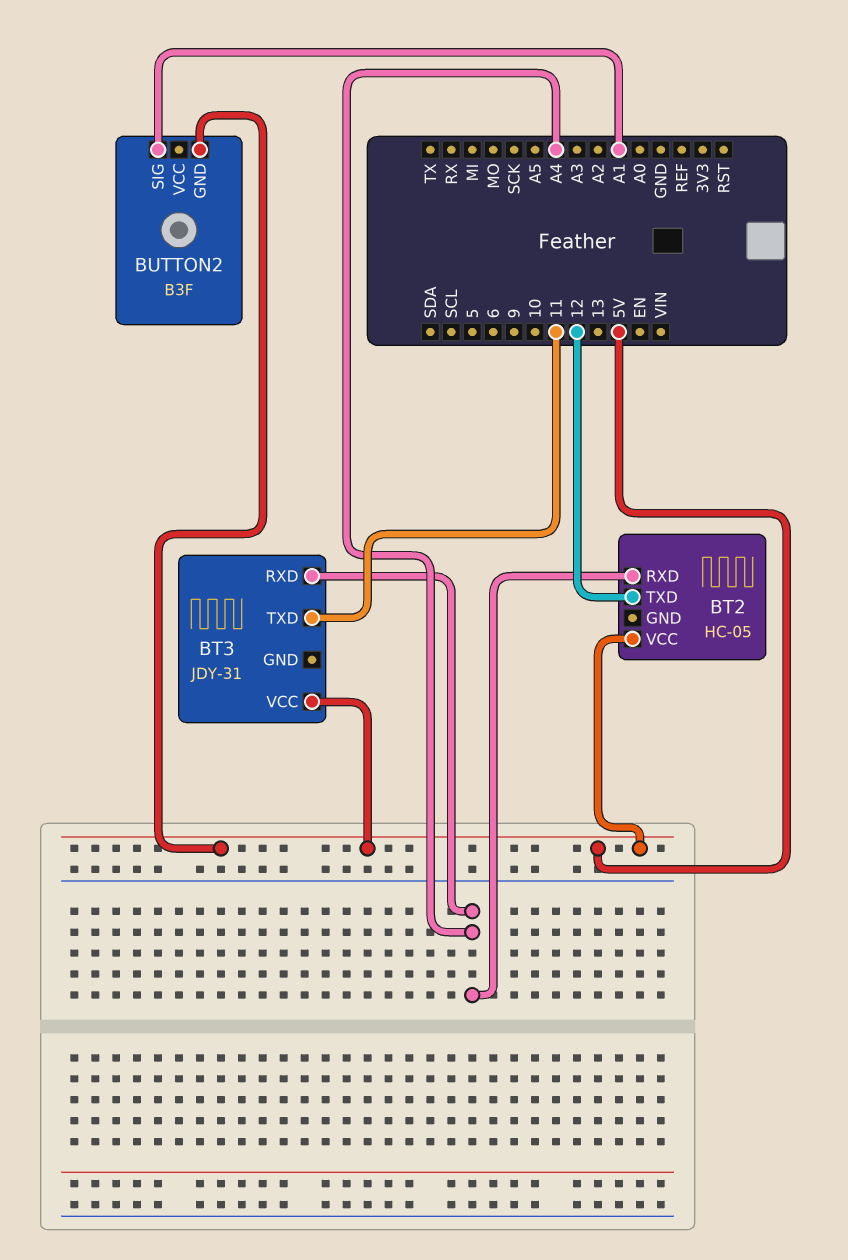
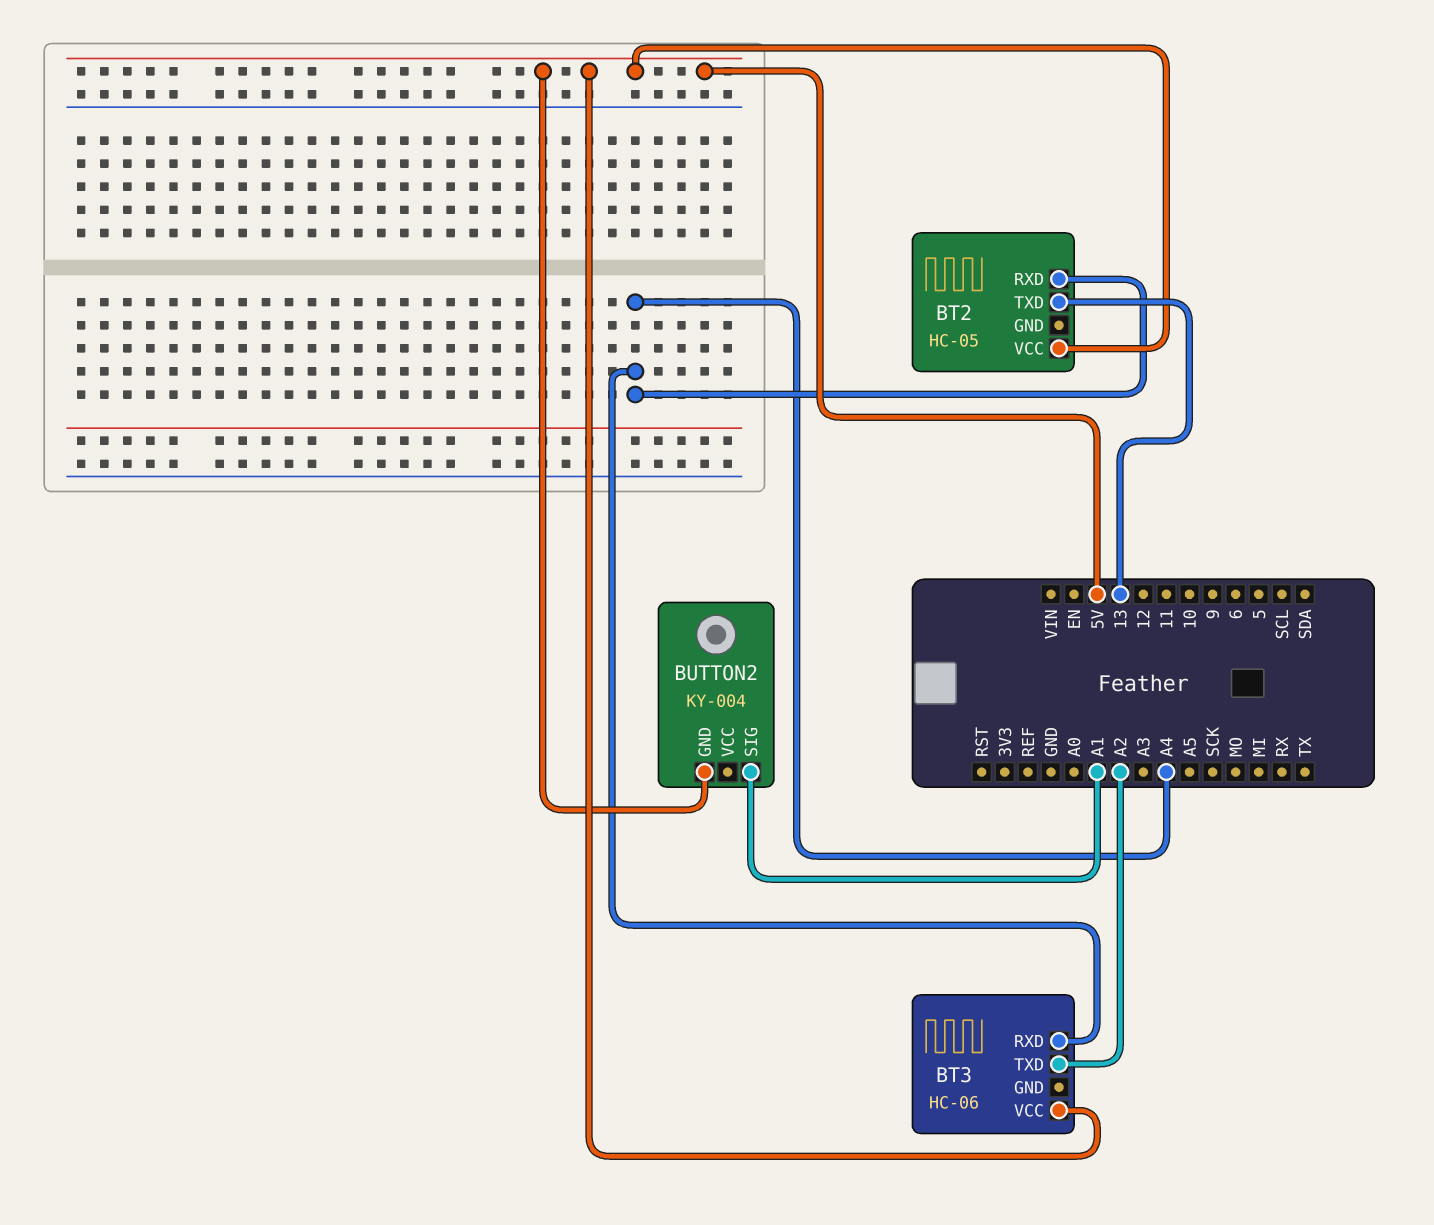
BT2 pin TXD: 12 -> 13
BT3: JDY-31 -> HC-06
BT3 pin TXD: 11 -> A2
BUTTON2: B3F -> KY-004

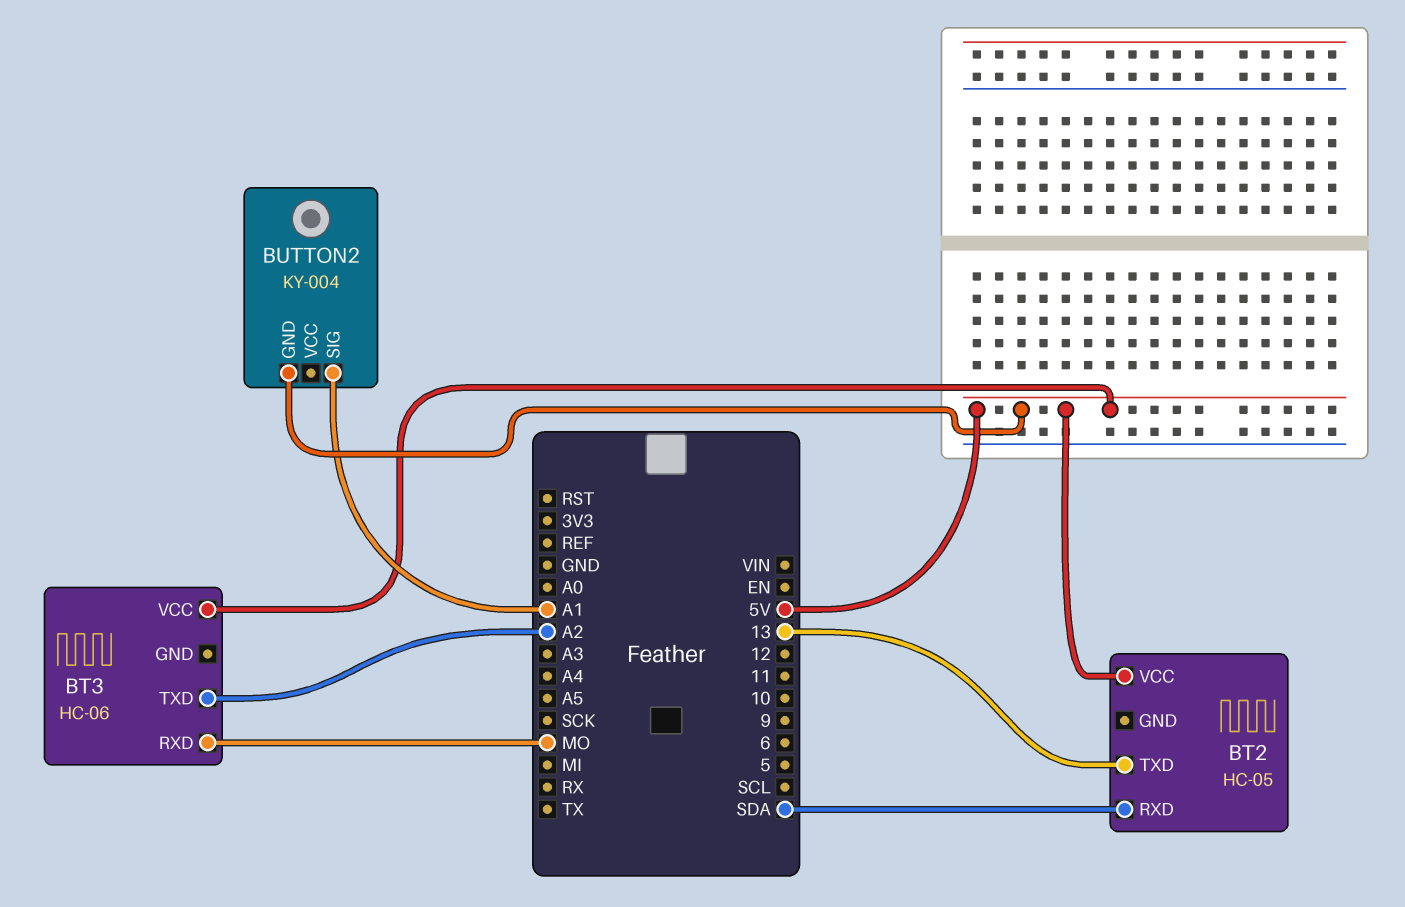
BT2 pin RXD: A4 -> SDA
BT3 pin RXD: A4 -> MO

